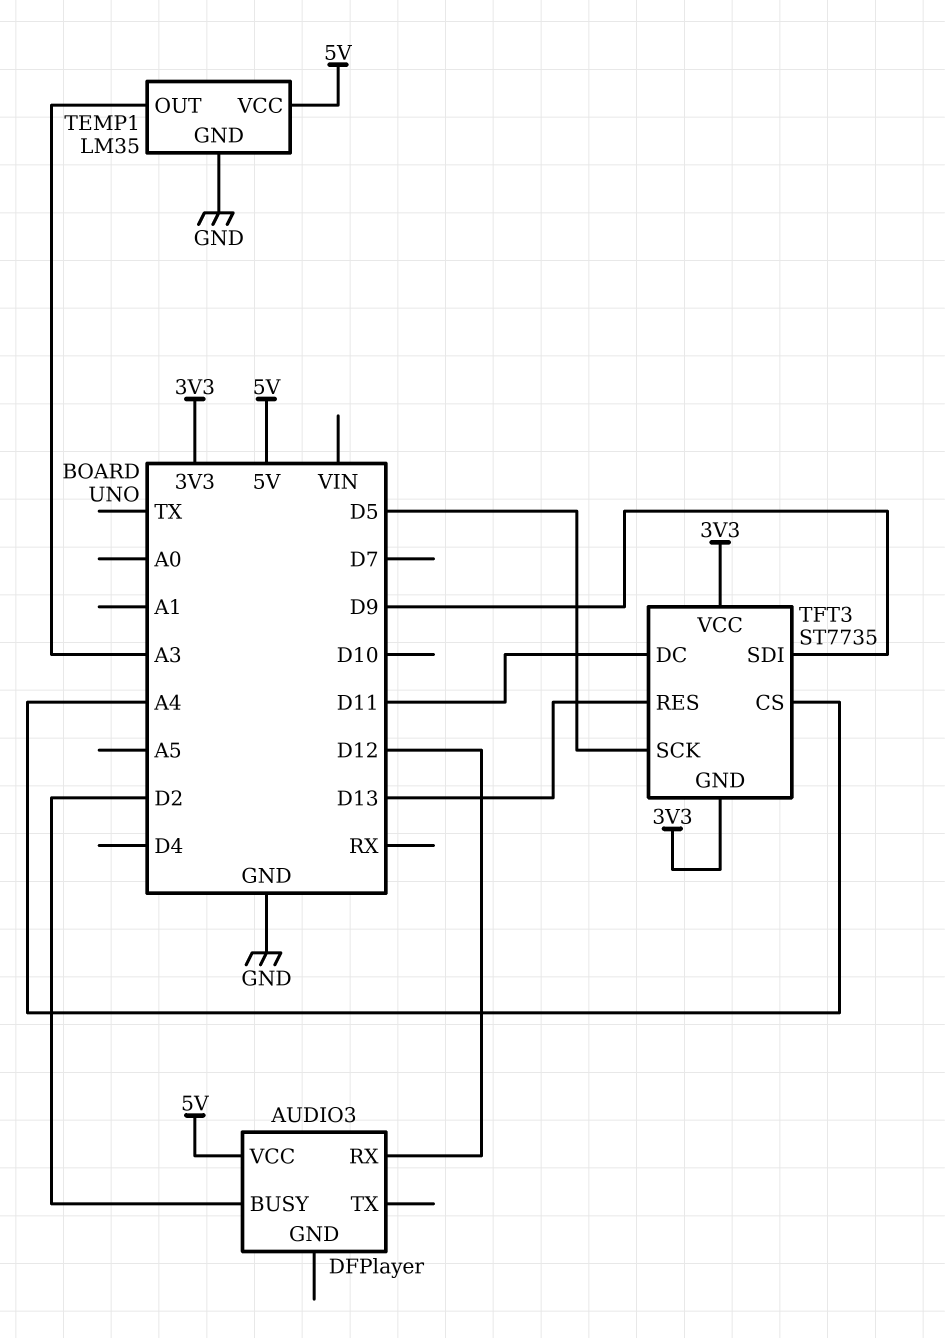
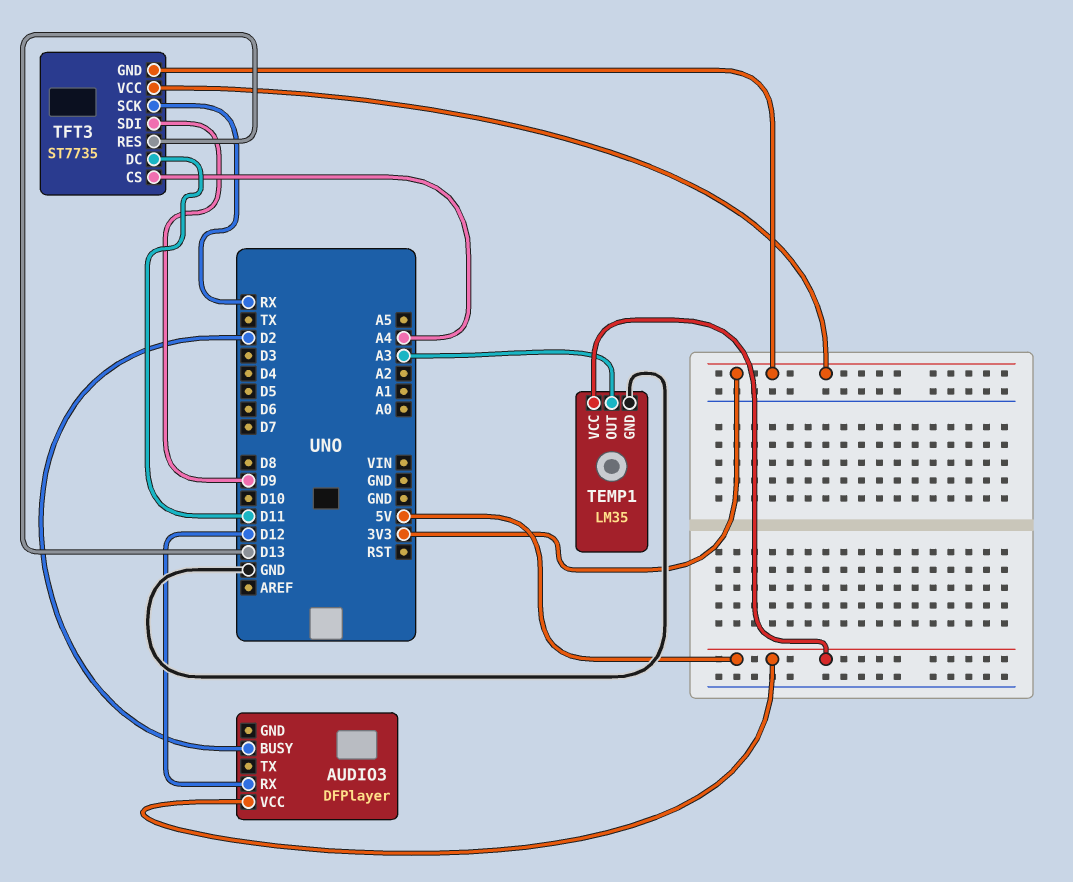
TFT3 pin SCK: D5 -> RX

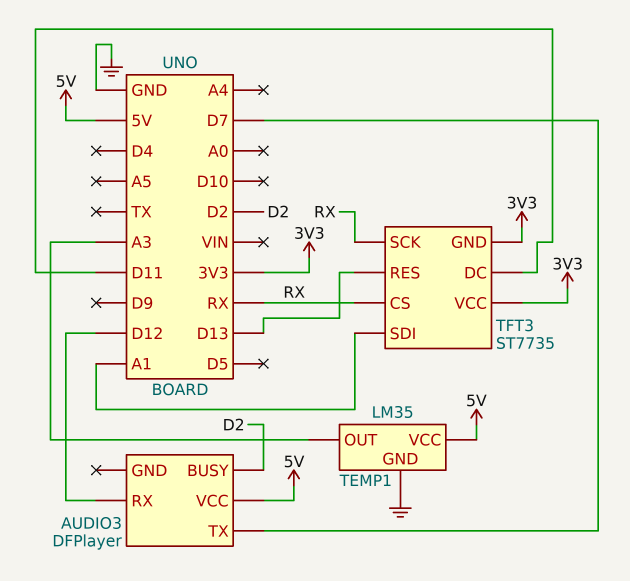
AUDIO3 pin TX: none -> D7
TFT3 pin CS: A4 -> RX
TFT3 pin SDI: D9 -> A1

